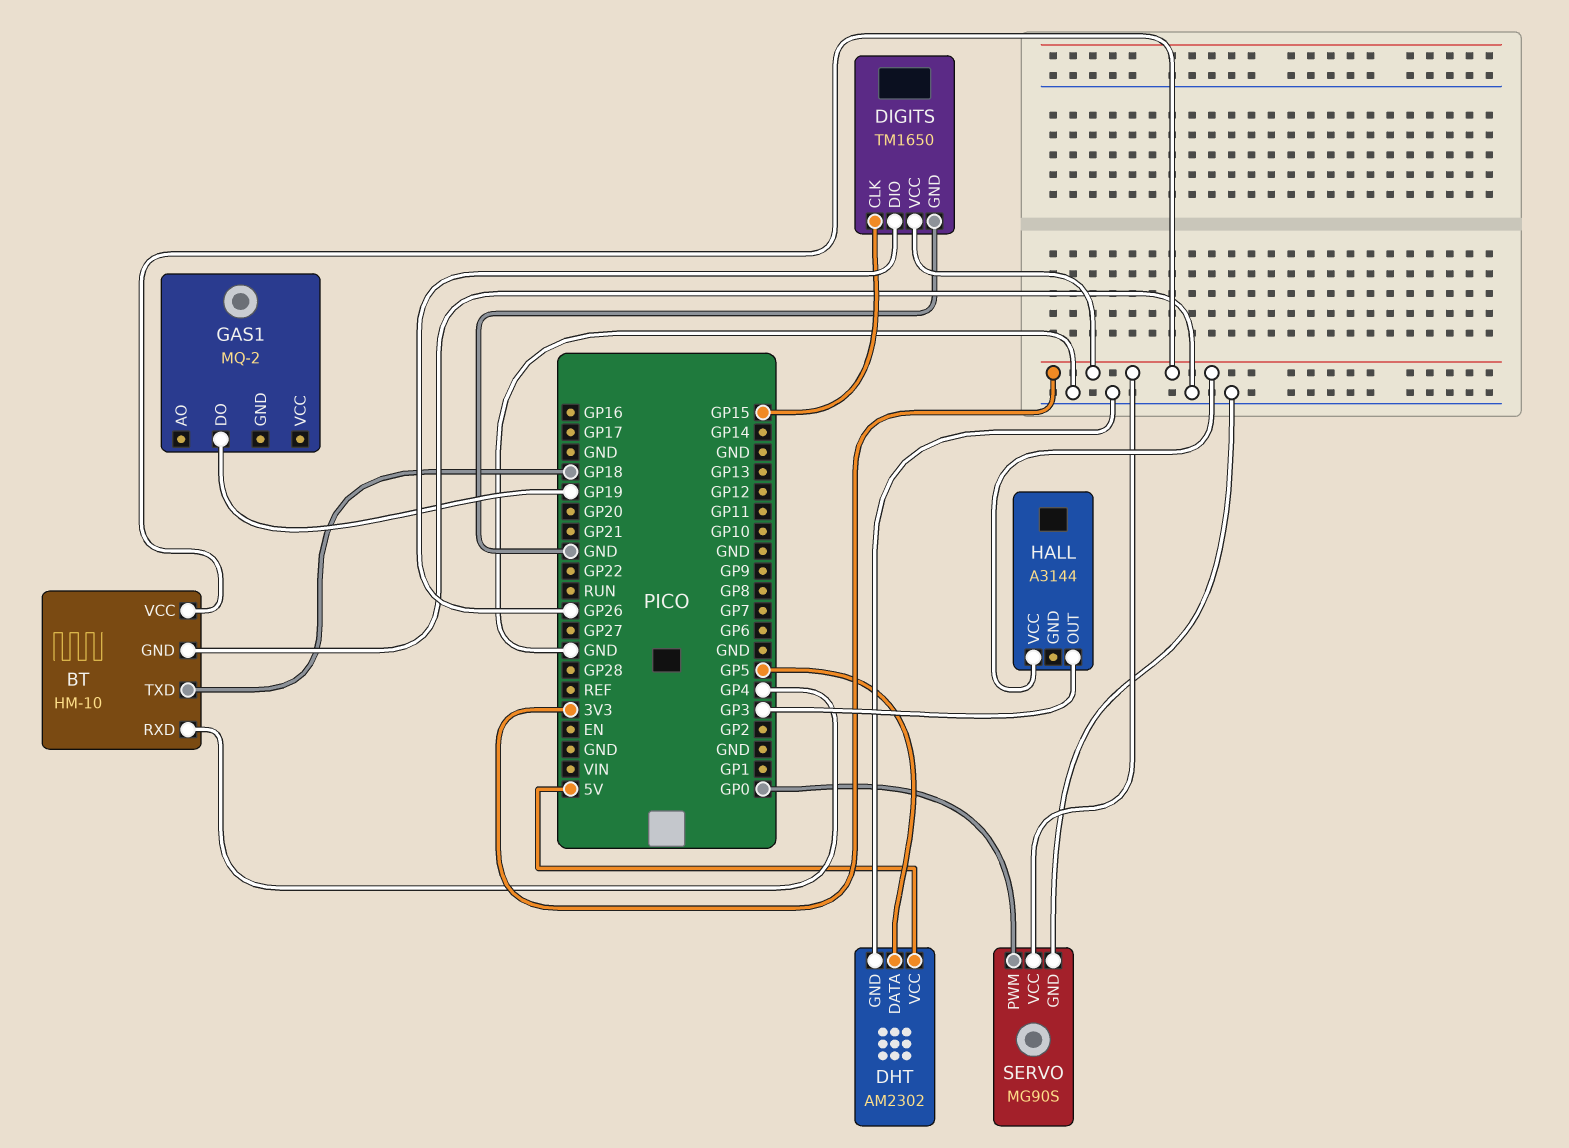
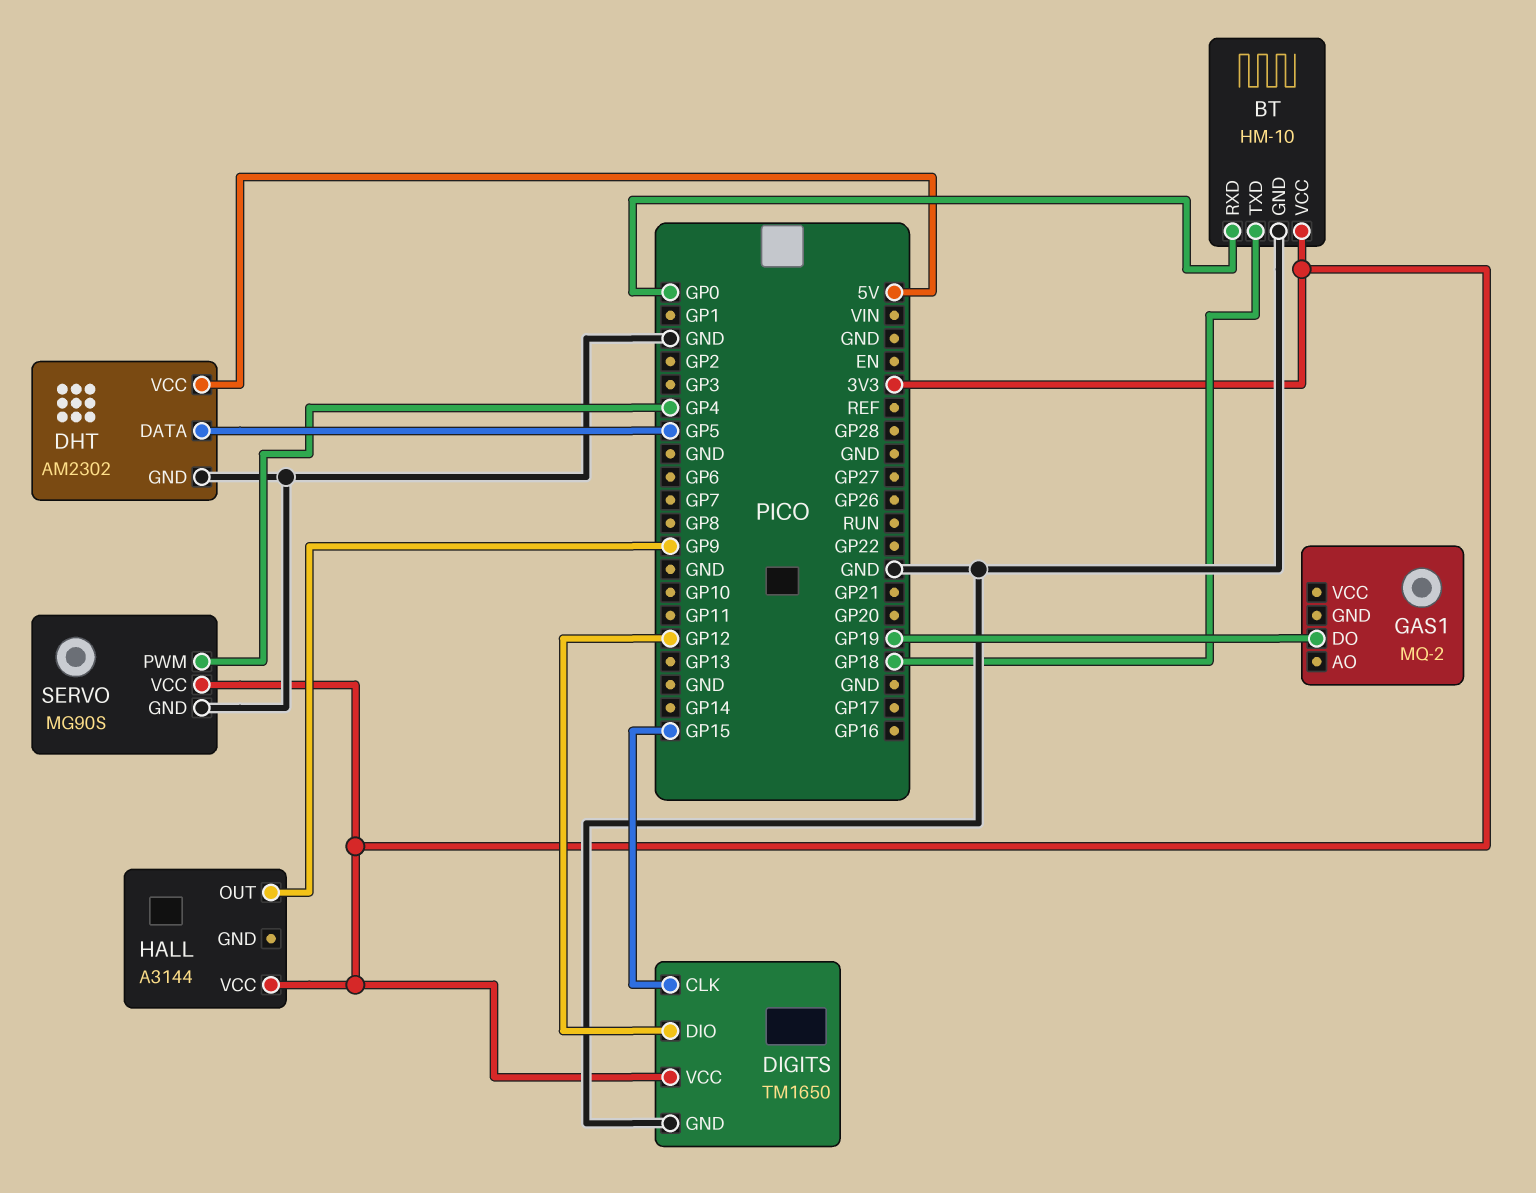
BT pin RXD: GP4 -> GP0
DIGITS pin DIO: GP26 -> GP12
HALL pin OUT: GP3 -> GP9
SERVO pin PWM: GP0 -> GP4

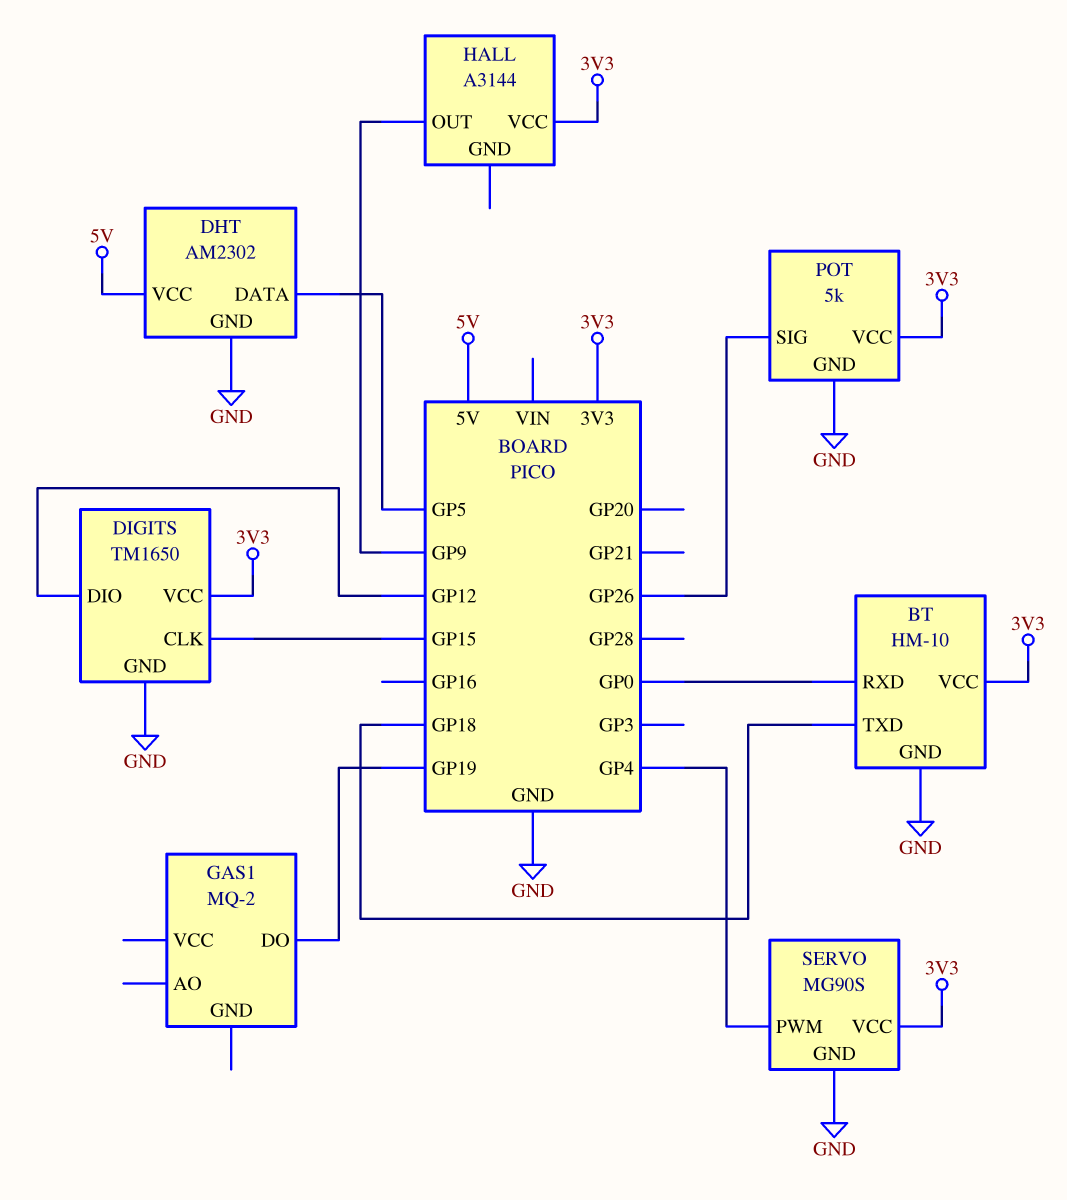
POT: none -> 5k
POT pin GND: none -> GND
POT pin SIG: none -> GP26
POT pin VCC: none -> 3V3

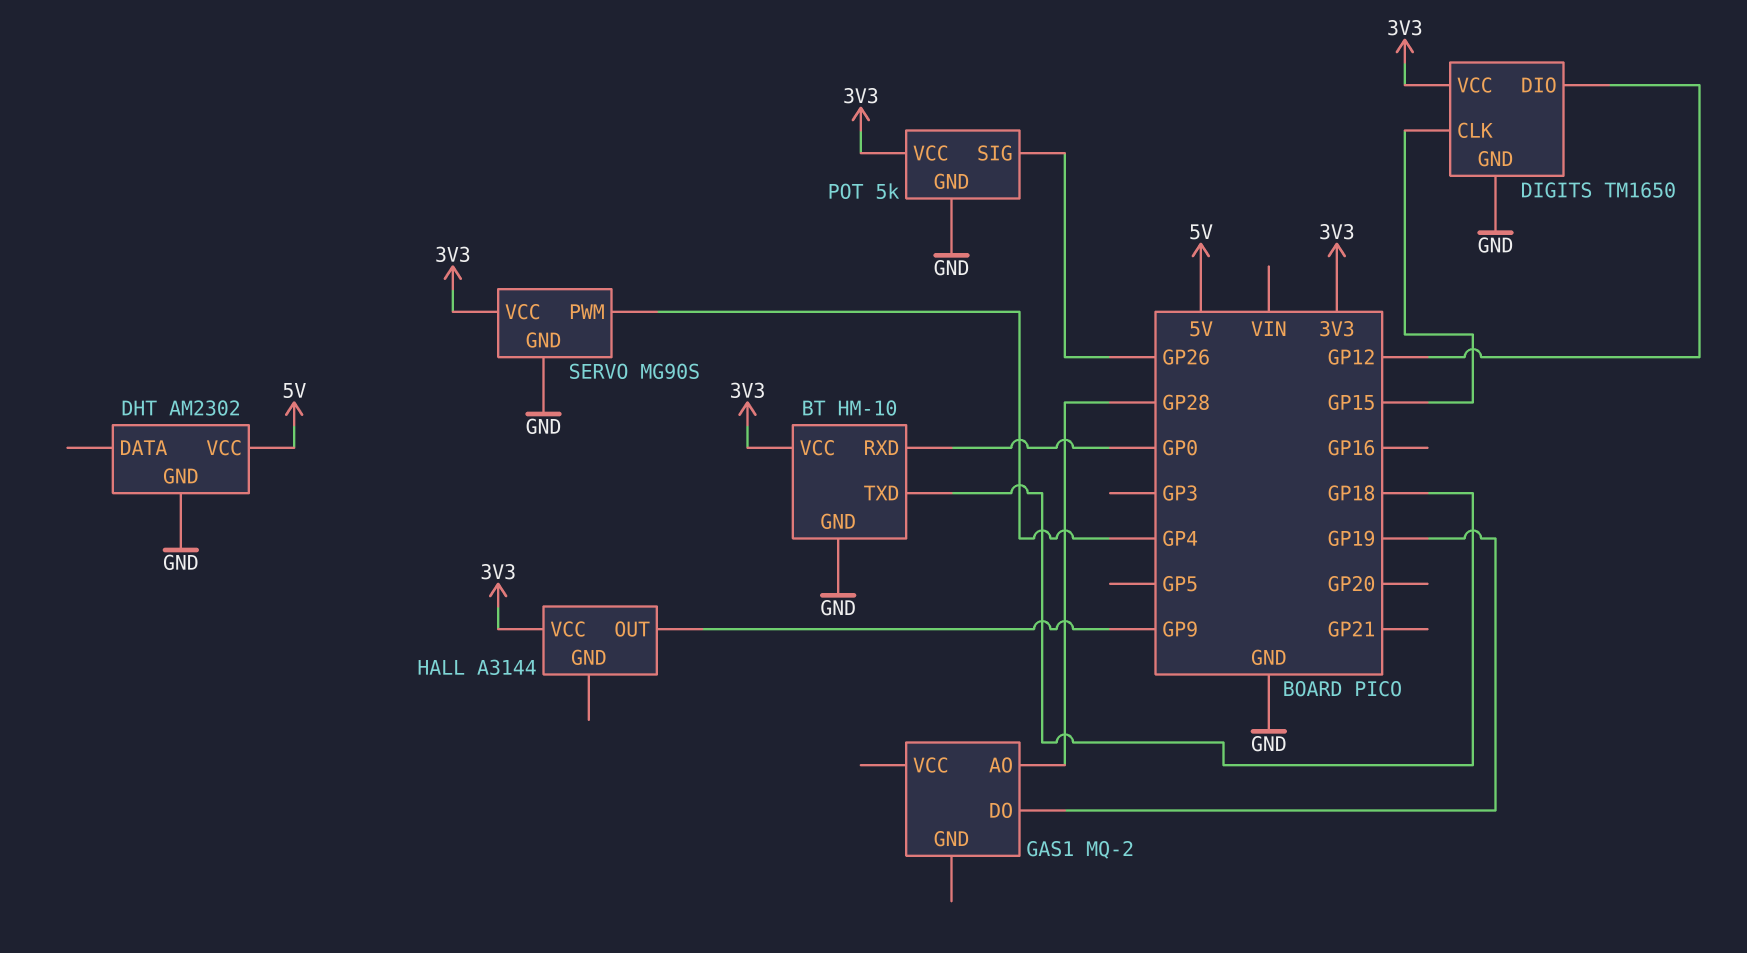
DHT pin DATA: GP5 -> none
GAS1 pin AO: none -> GP28

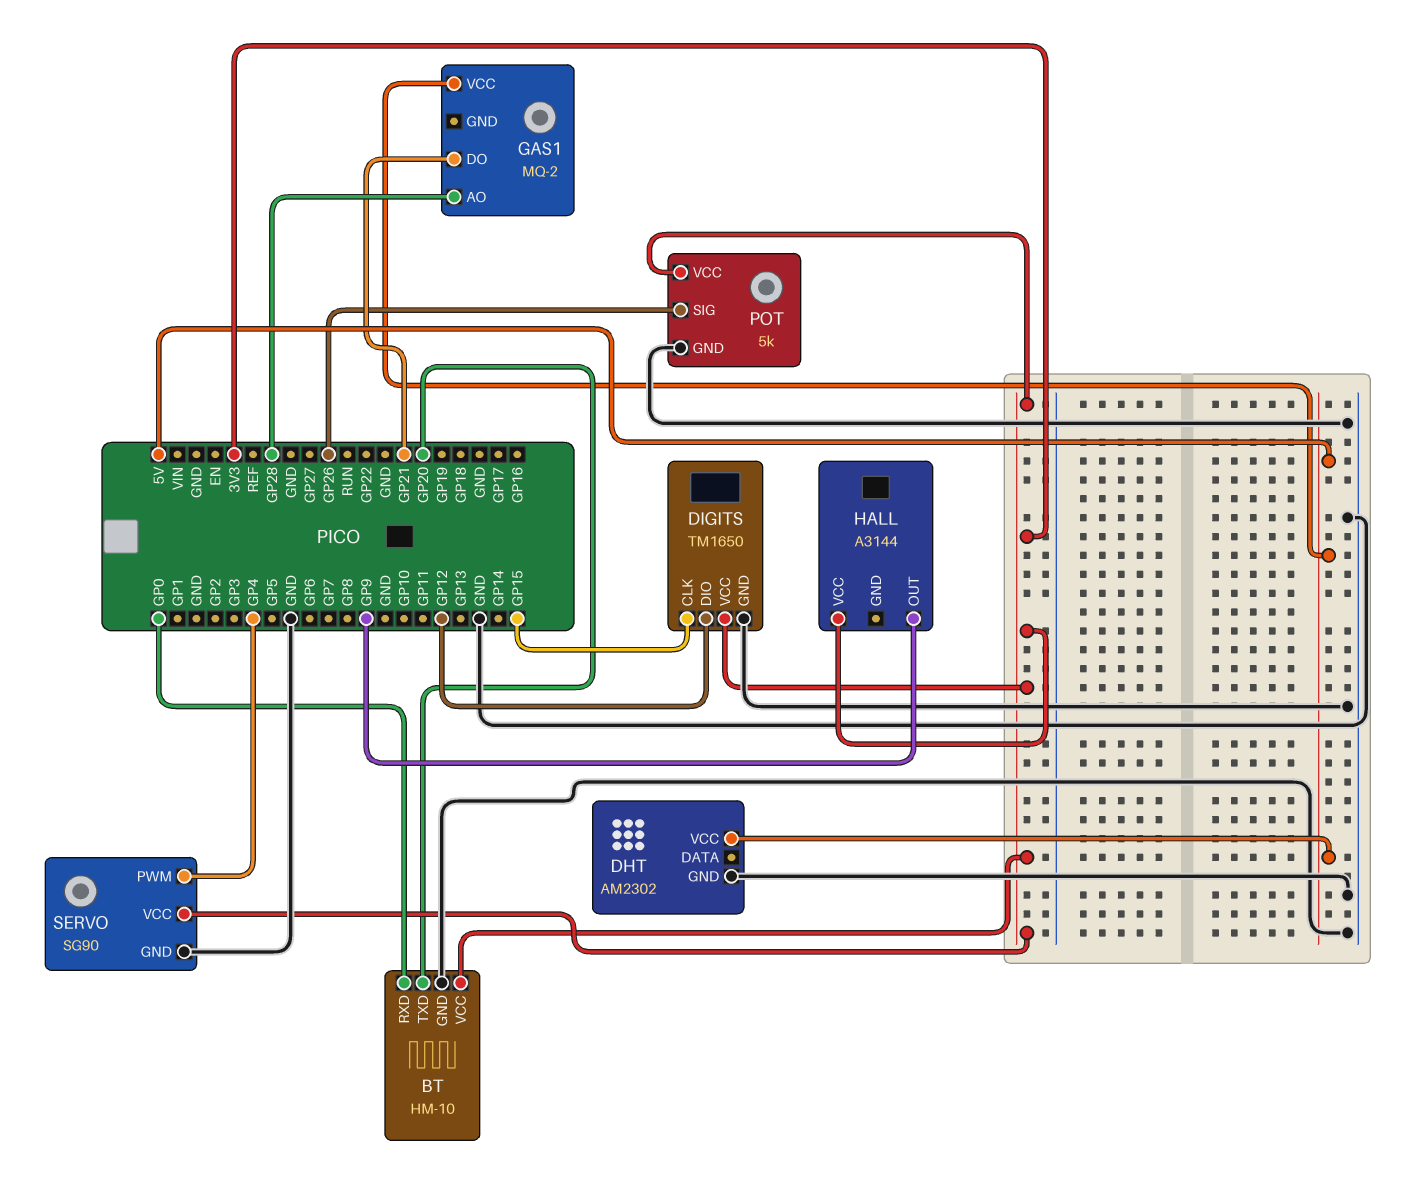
BT pin TXD: GP18 -> GP20
GAS1 pin DO: GP19 -> GP21
GAS1 pin VCC: none -> 5V
SERVO: MG90S -> SG90

